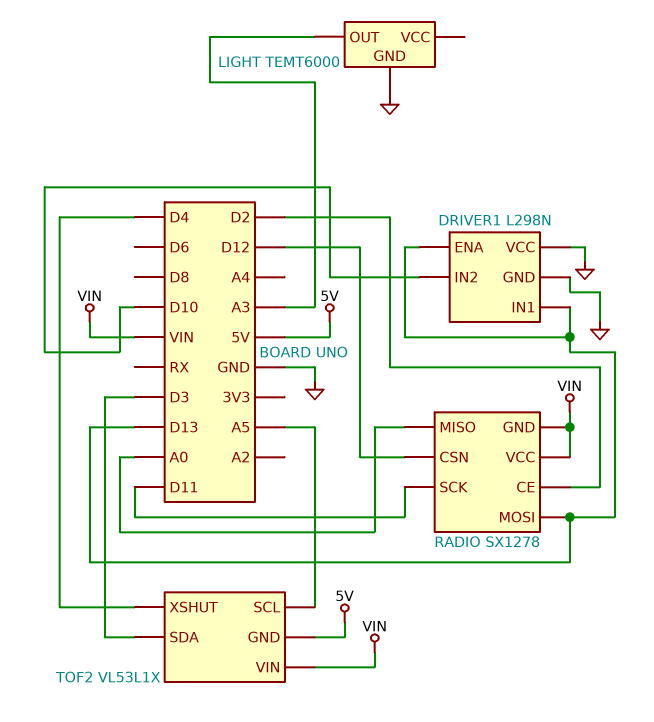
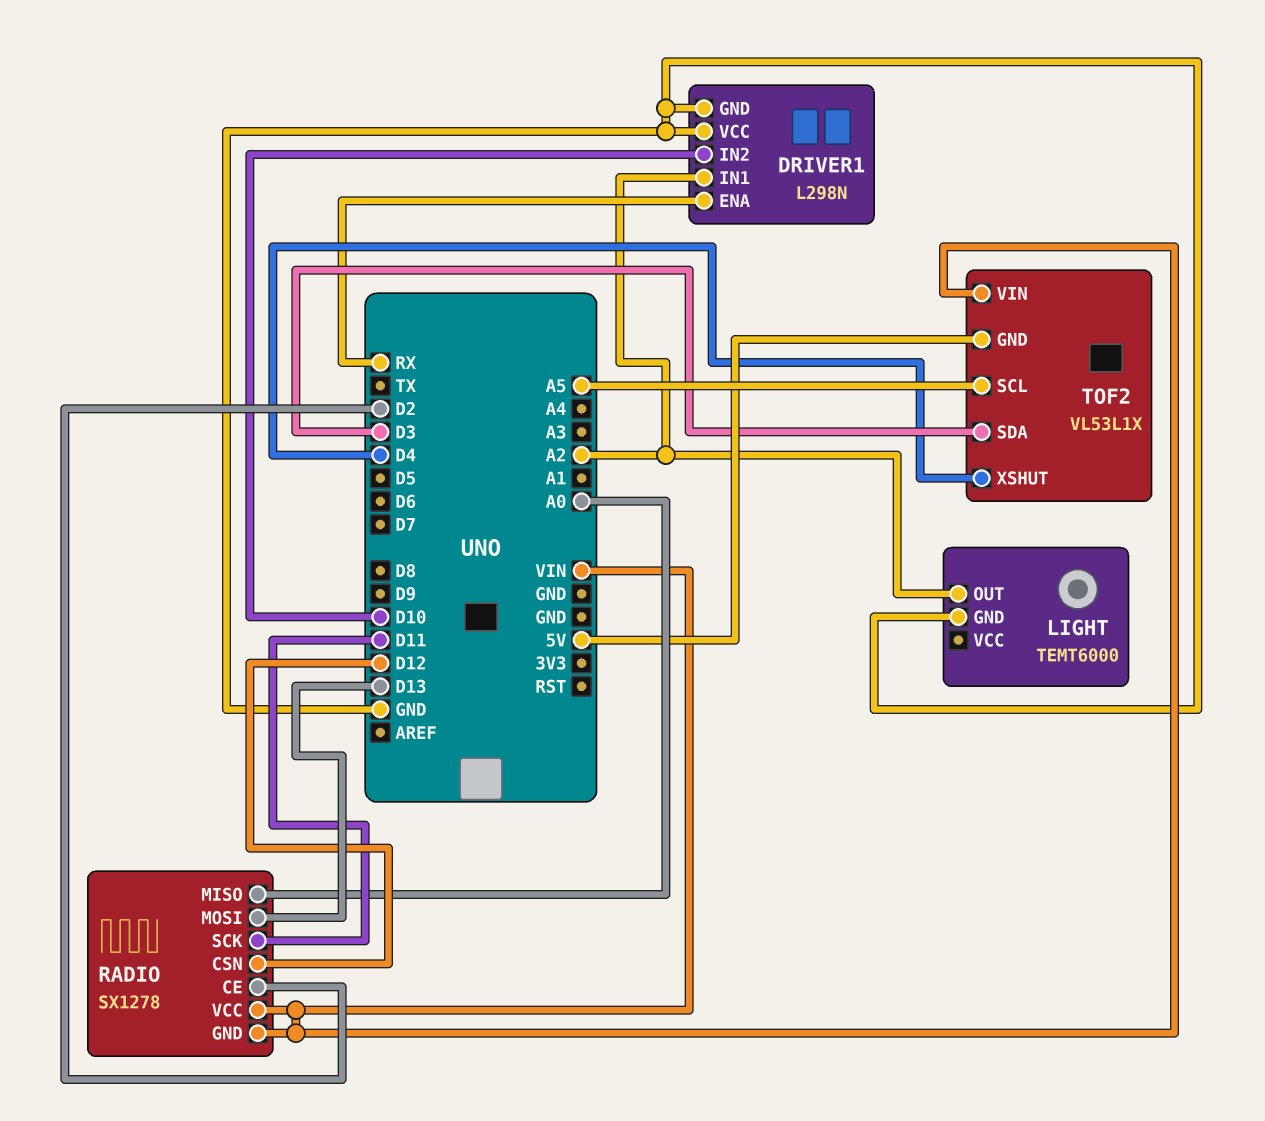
DRIVER1 pin ENA: D13 -> RX
DRIVER1 pin IN1: D13 -> A2
LIGHT pin OUT: A3 -> A2

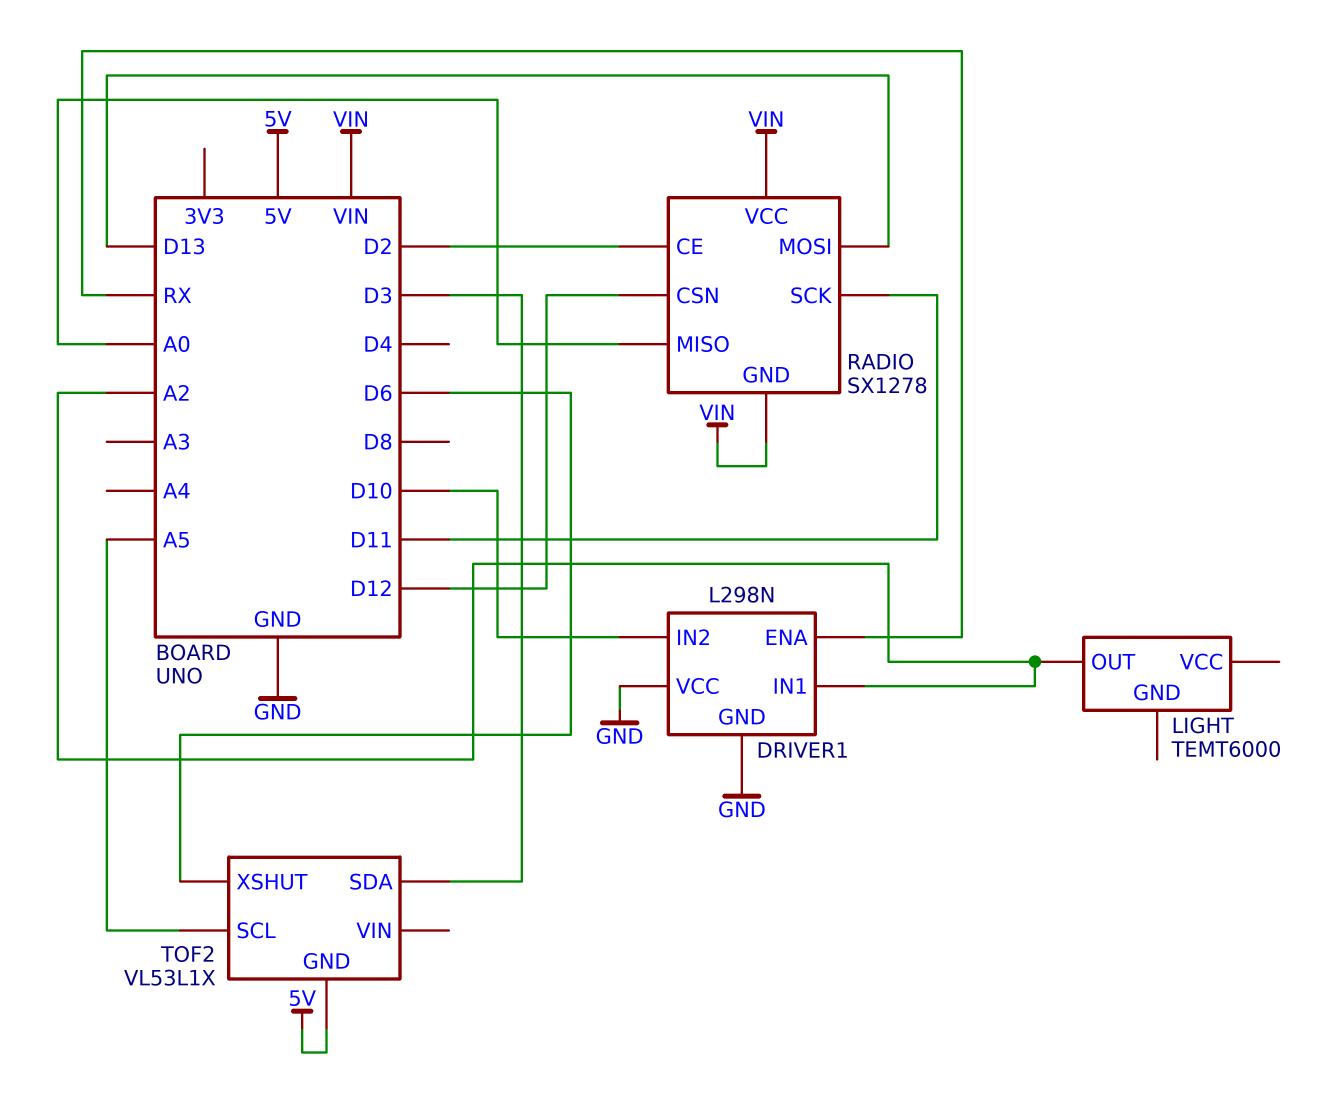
LIGHT pin GND: GND -> none
TOF2 pin VIN: VIN -> none
TOF2 pin XSHUT: D4 -> D6

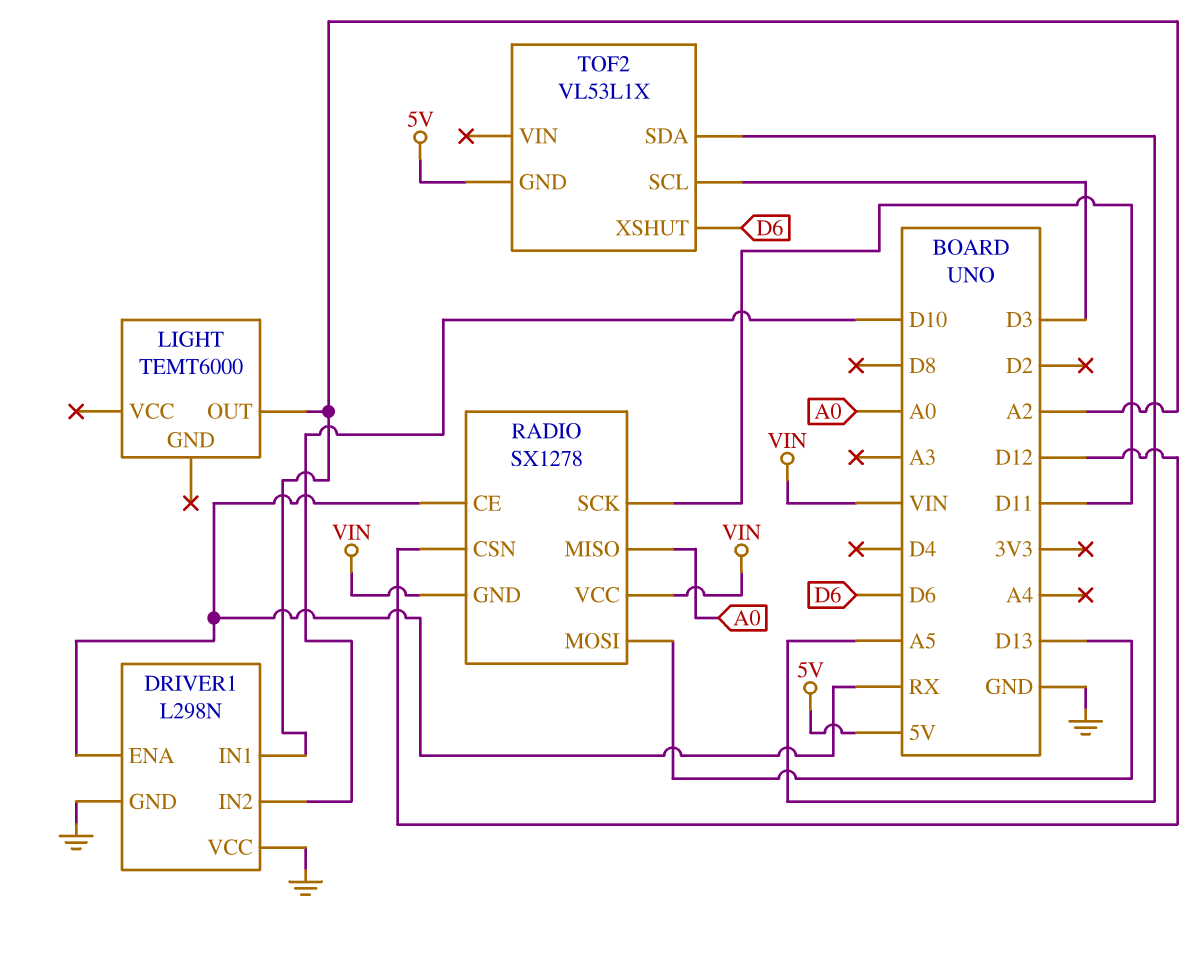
RADIO pin CE: D2 -> RX
TOF2 pin SCL: A5 -> D3
TOF2 pin SDA: D3 -> A5

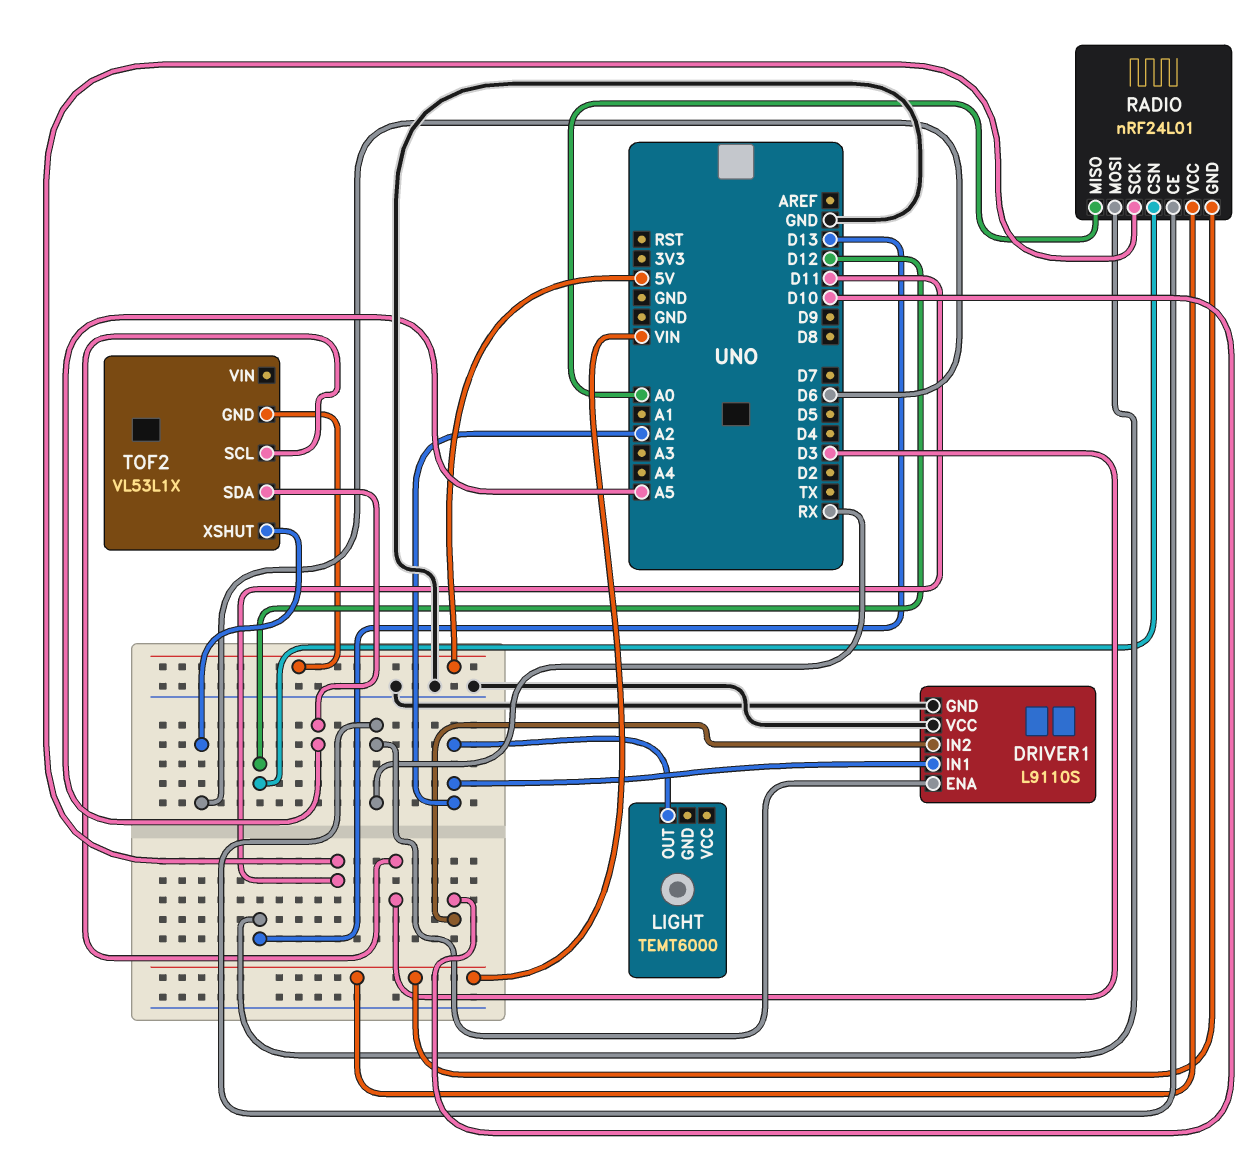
DRIVER1: L298N -> L9110S
RADIO: SX1278 -> nRF24L01

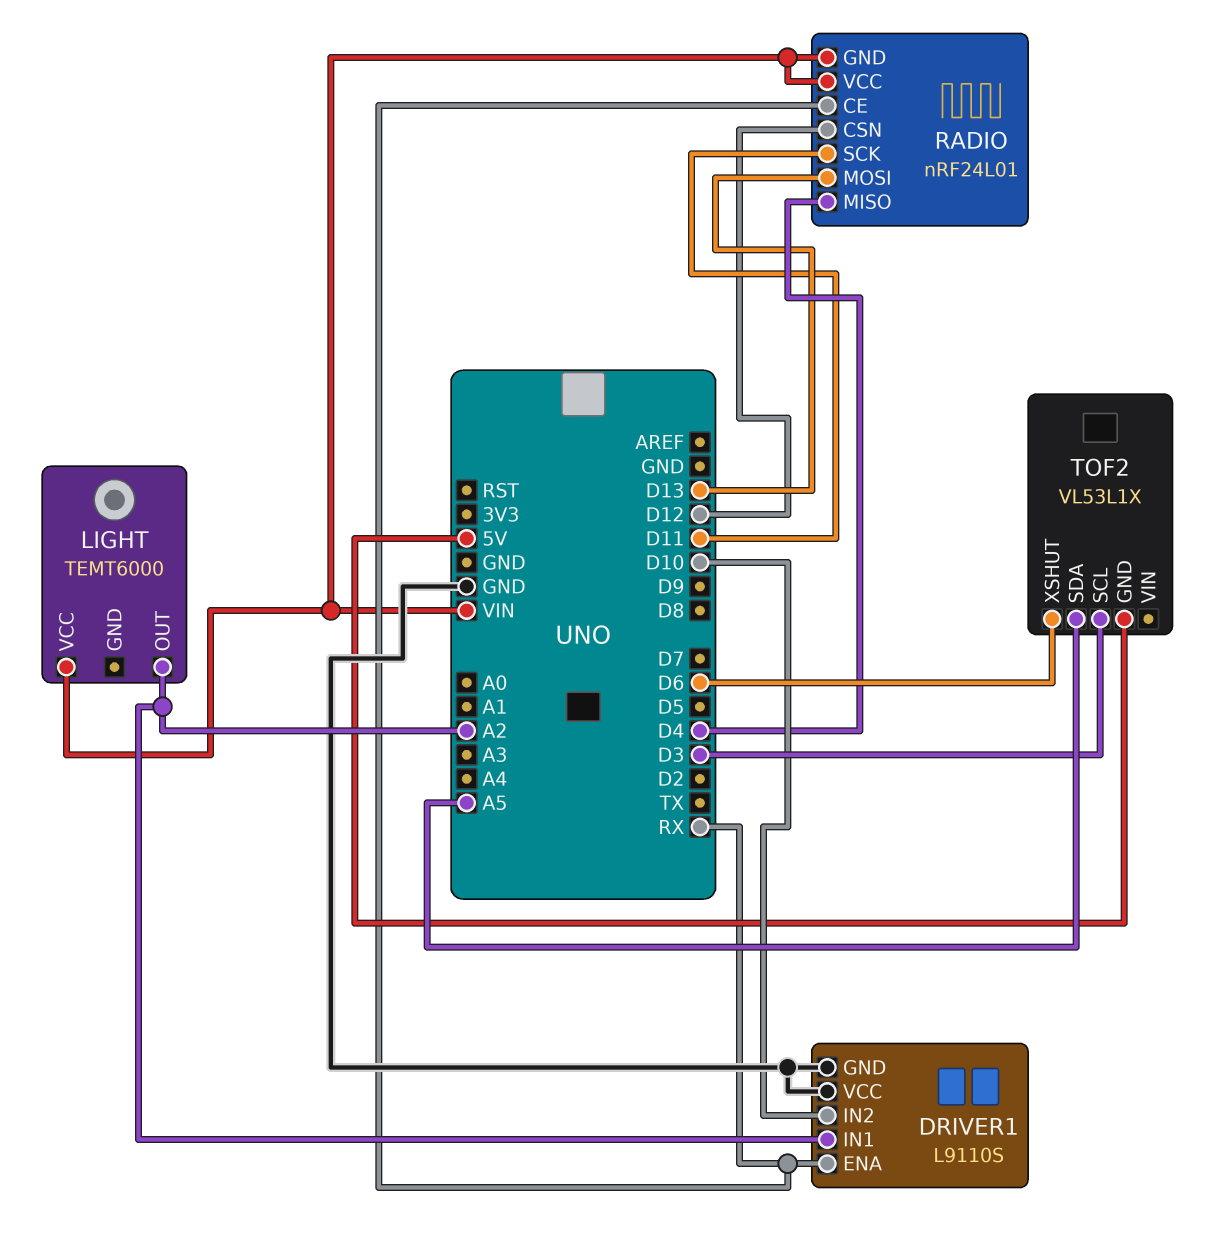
LIGHT pin VCC: none -> VIN
RADIO pin MISO: A0 -> D4

